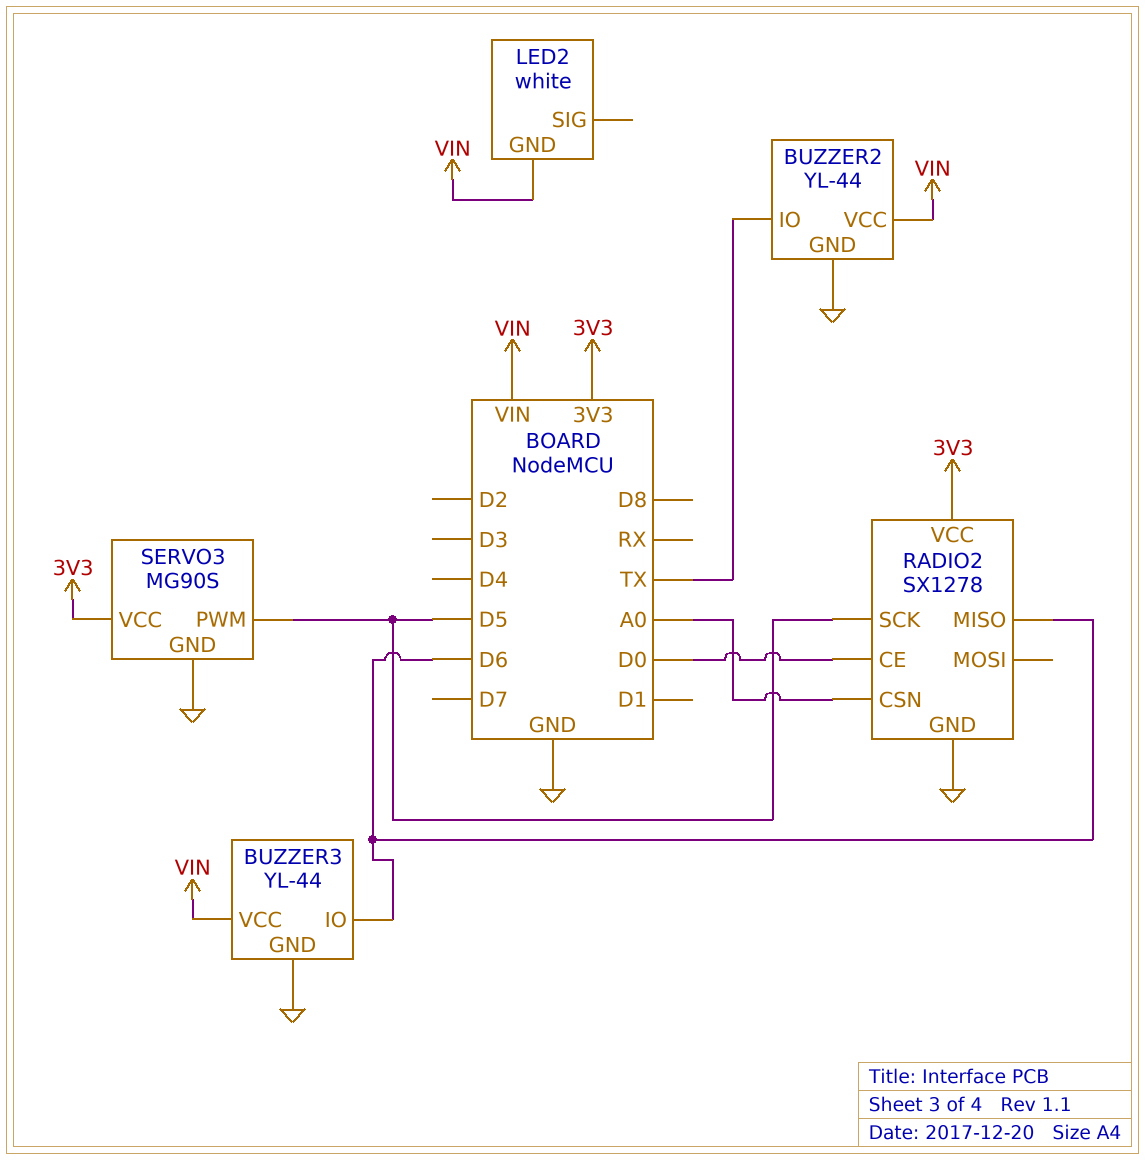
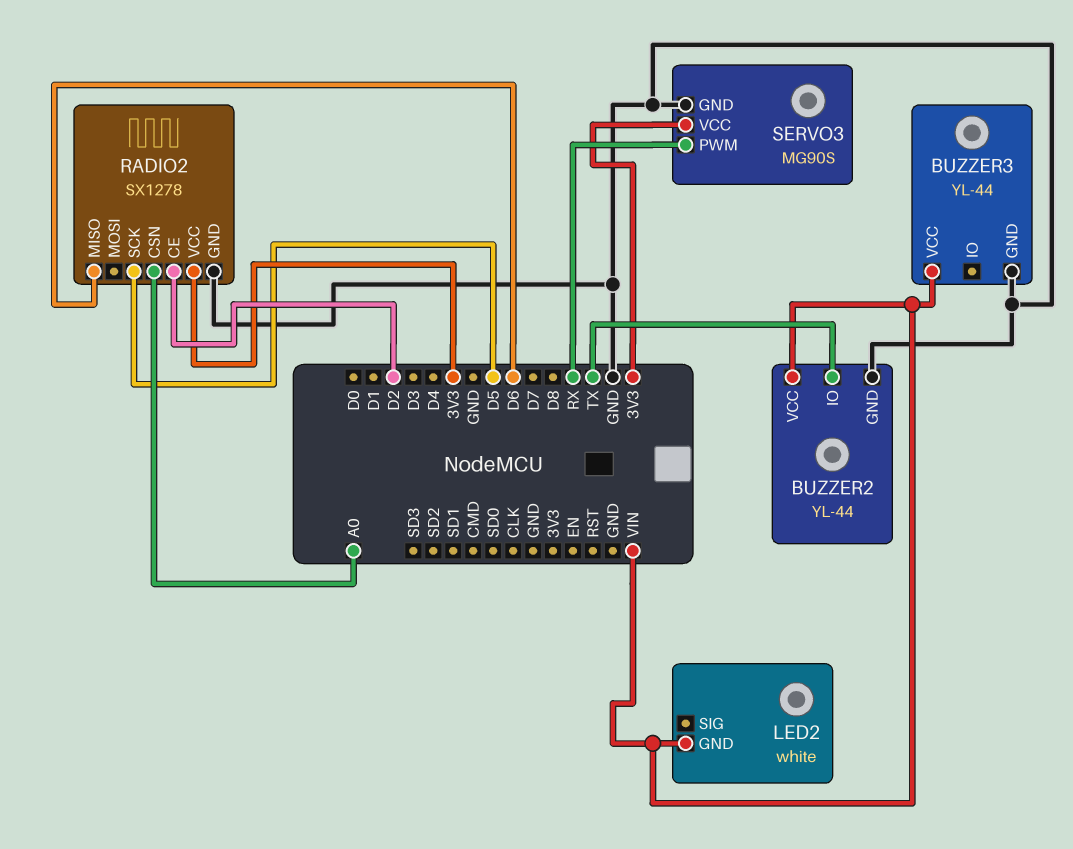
BUZZER3 pin IO: D6 -> none
RADIO2 pin CE: D0 -> D2
SERVO3 pin PWM: D5 -> RX

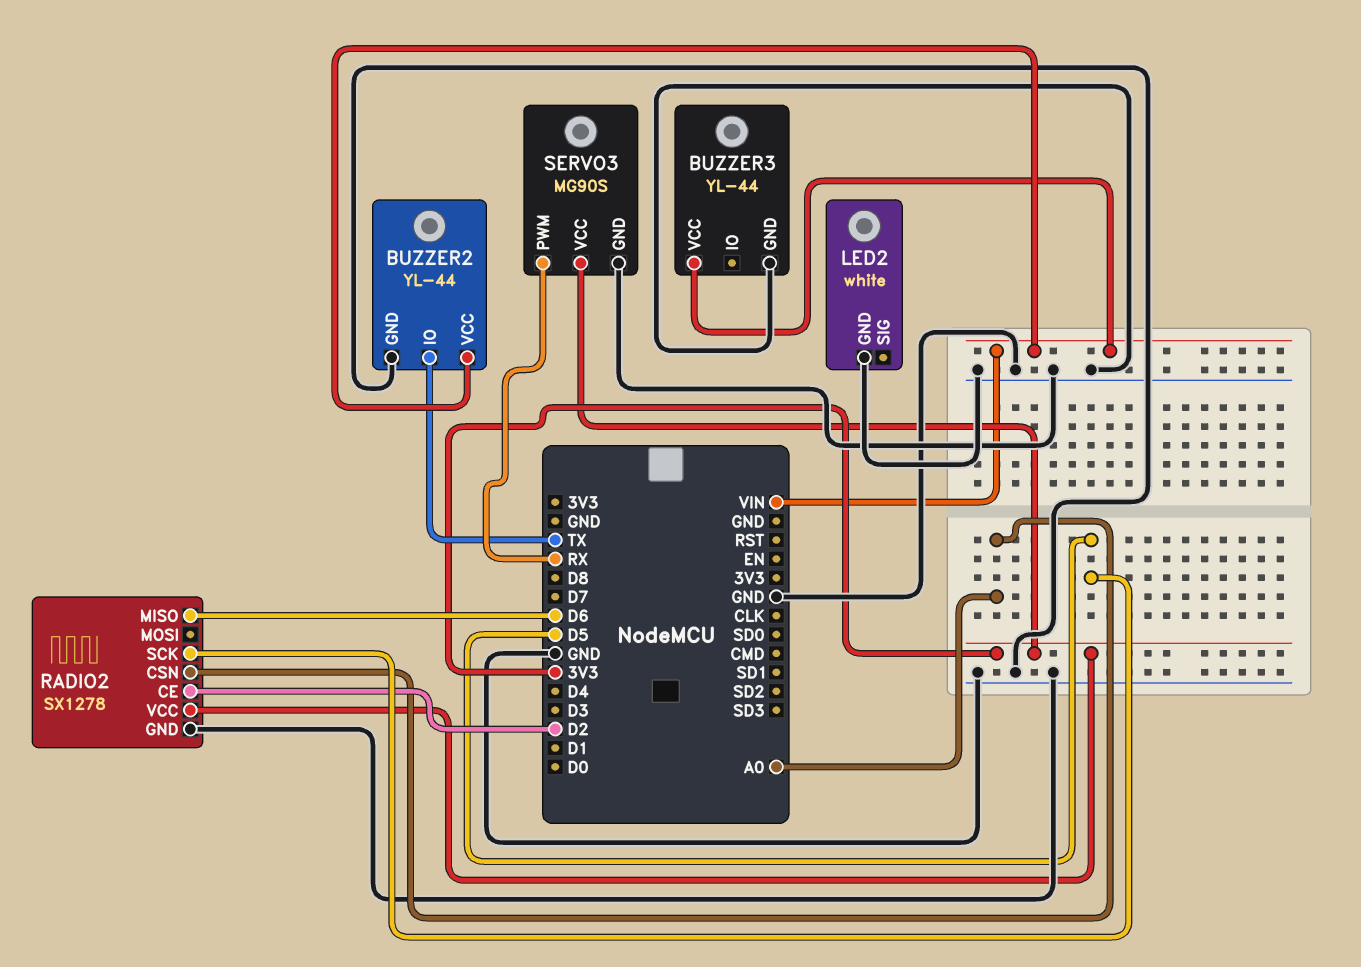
LED2 pin GND: VIN -> GND

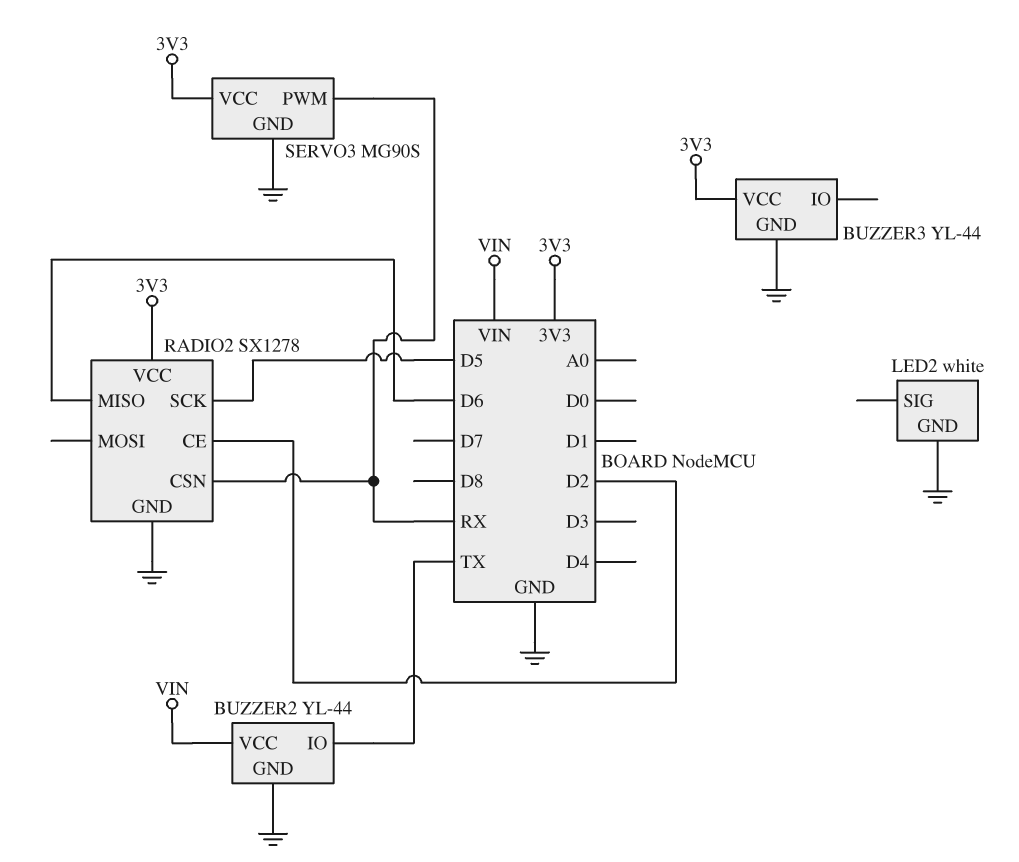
BUZZER3 pin VCC: VIN -> 3V3
RADIO2 pin CSN: A0 -> RX

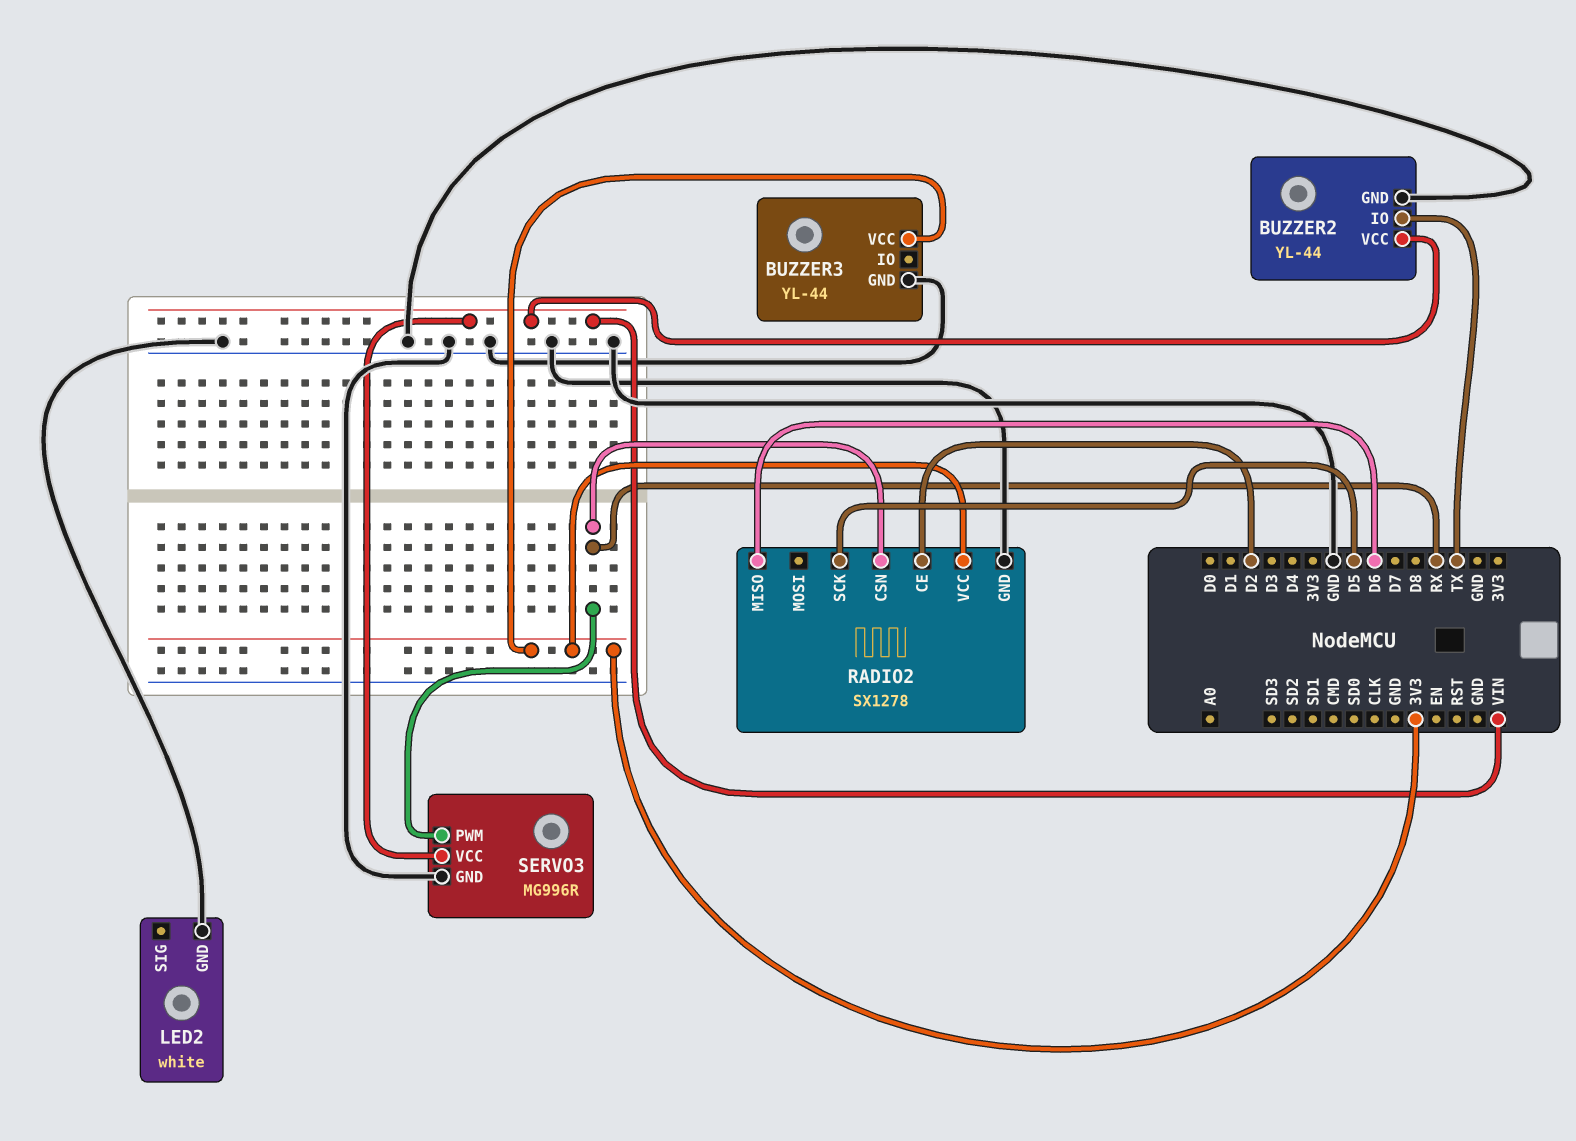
SERVO3: MG90S -> MG996R
SERVO3 pin VCC: 3V3 -> VIN

